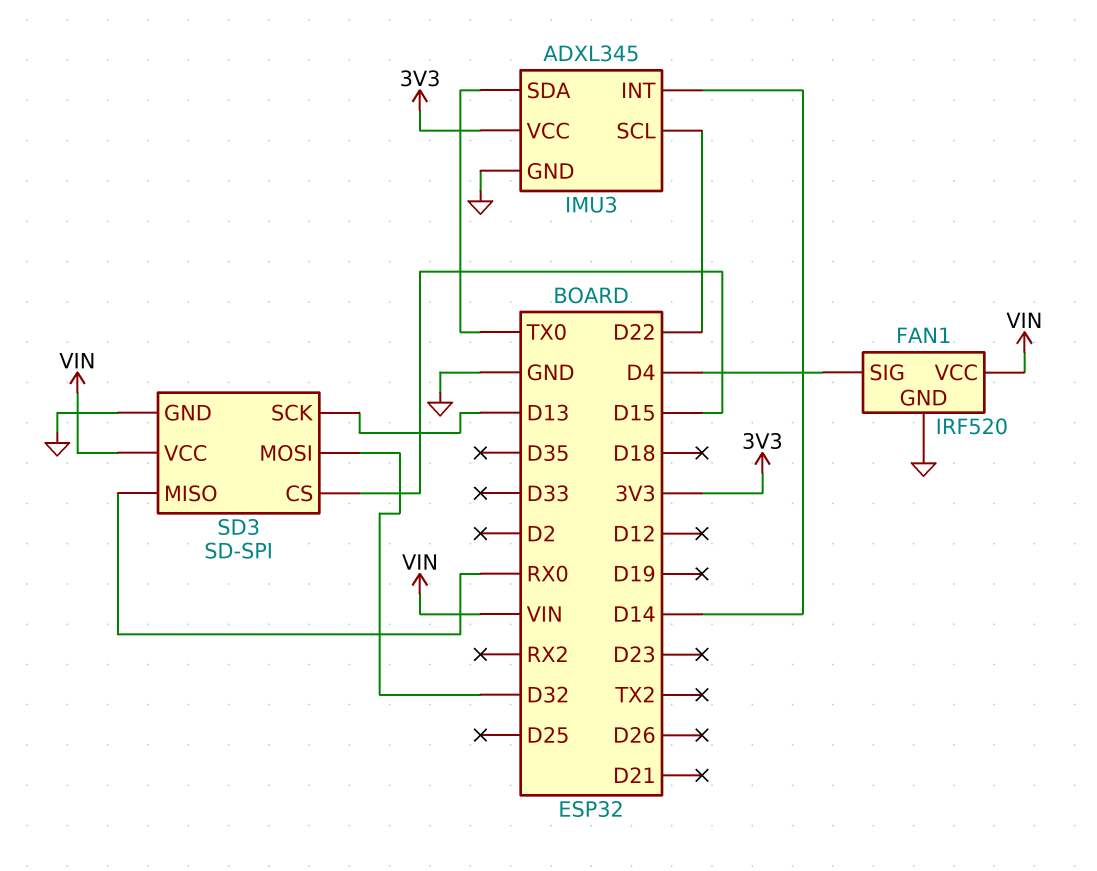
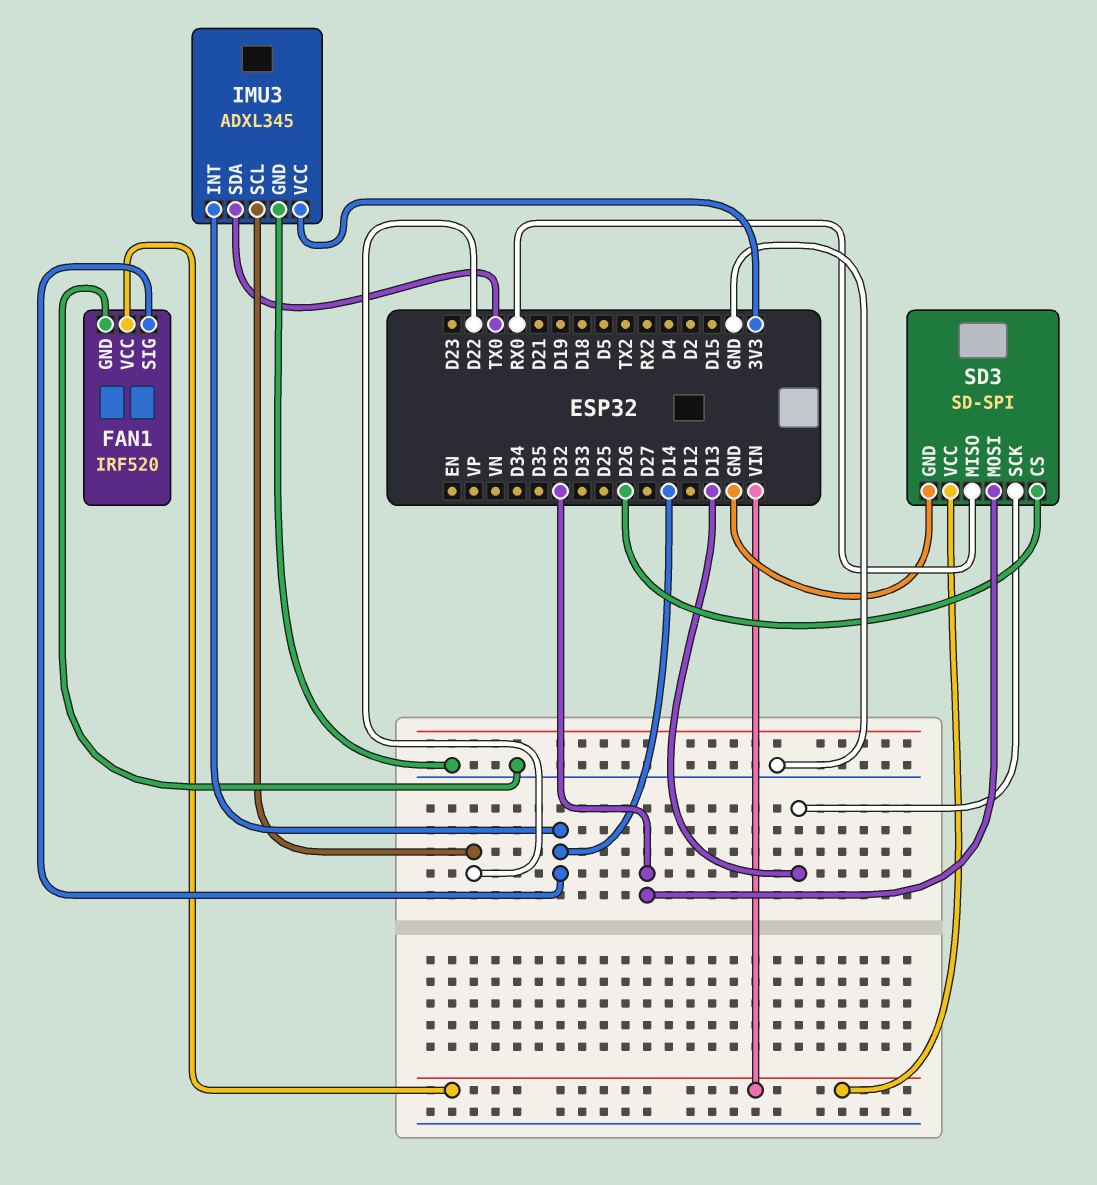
FAN1 pin SIG: D4 -> D14
SD3 pin CS: D15 -> D26

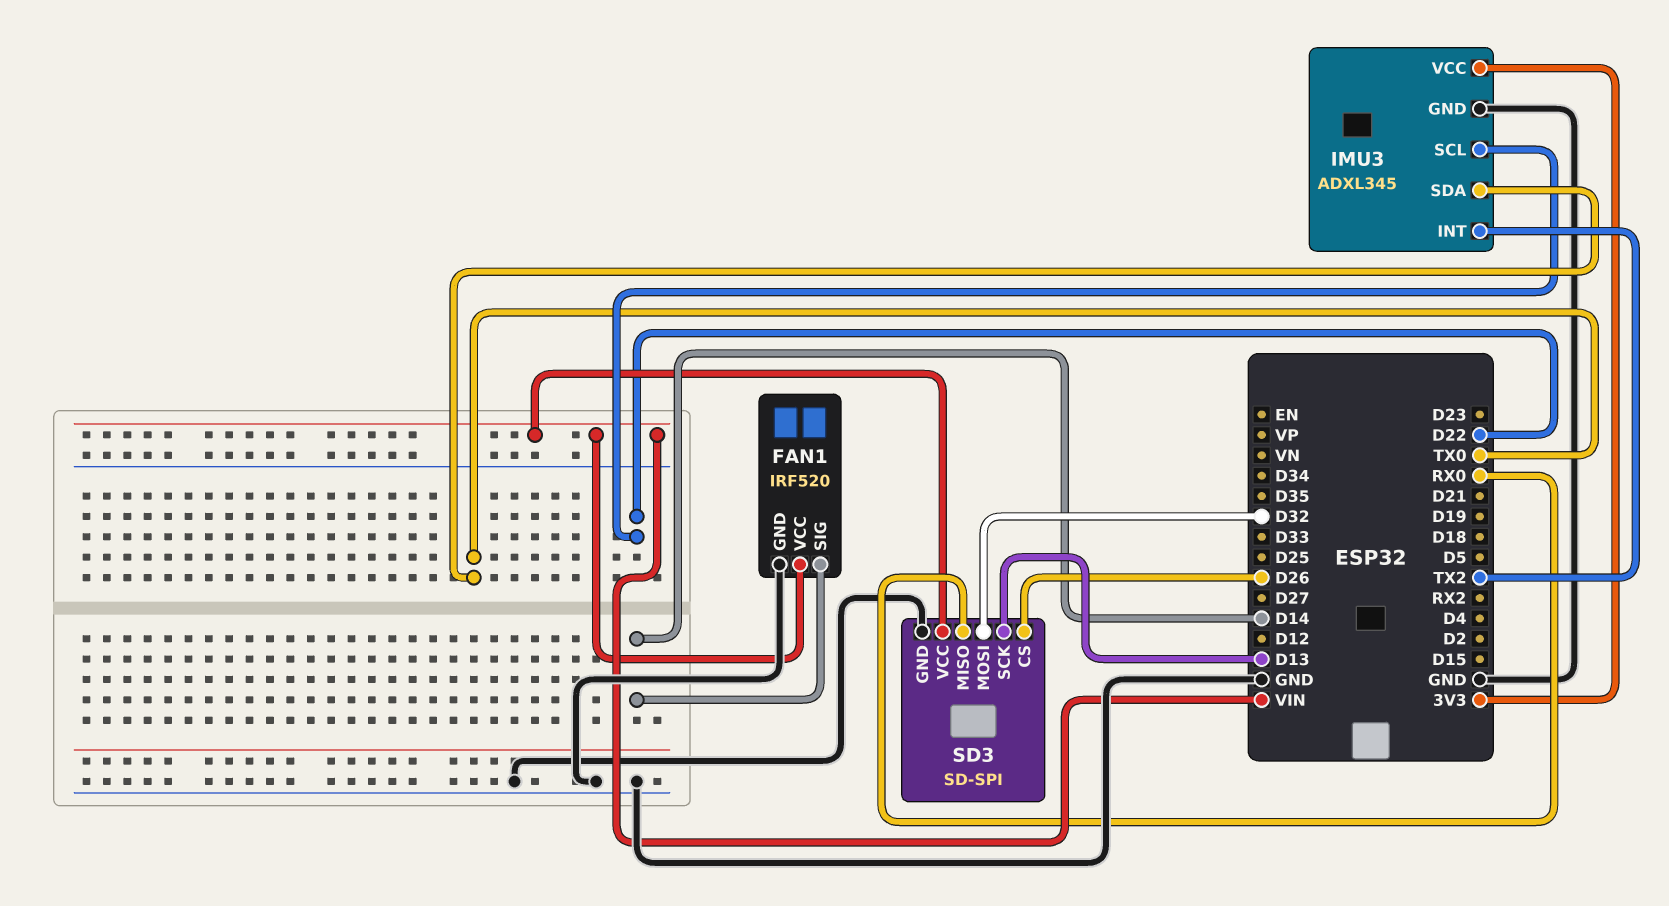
IMU3 pin INT: D14 -> TX2

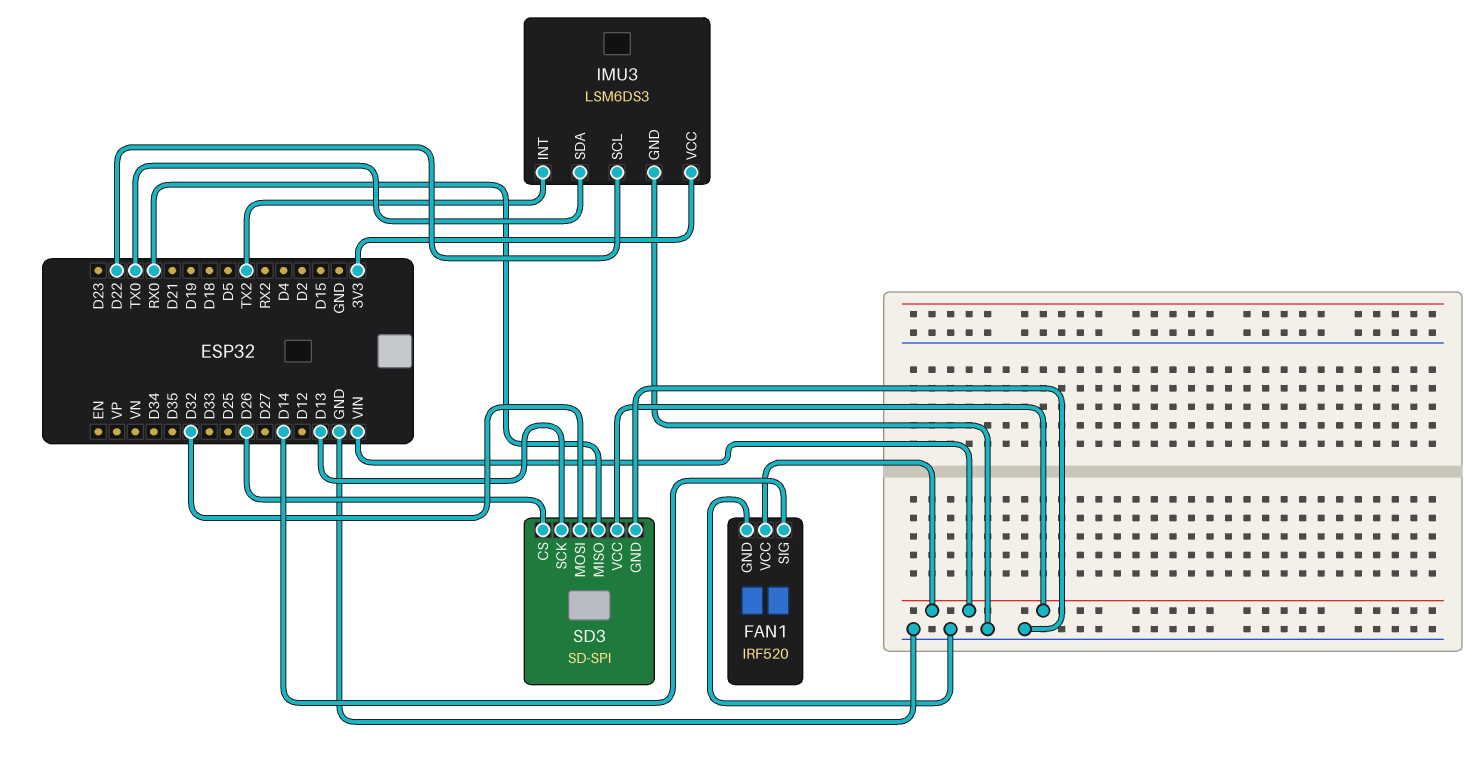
IMU3: ADXL345 -> LSM6DS3

